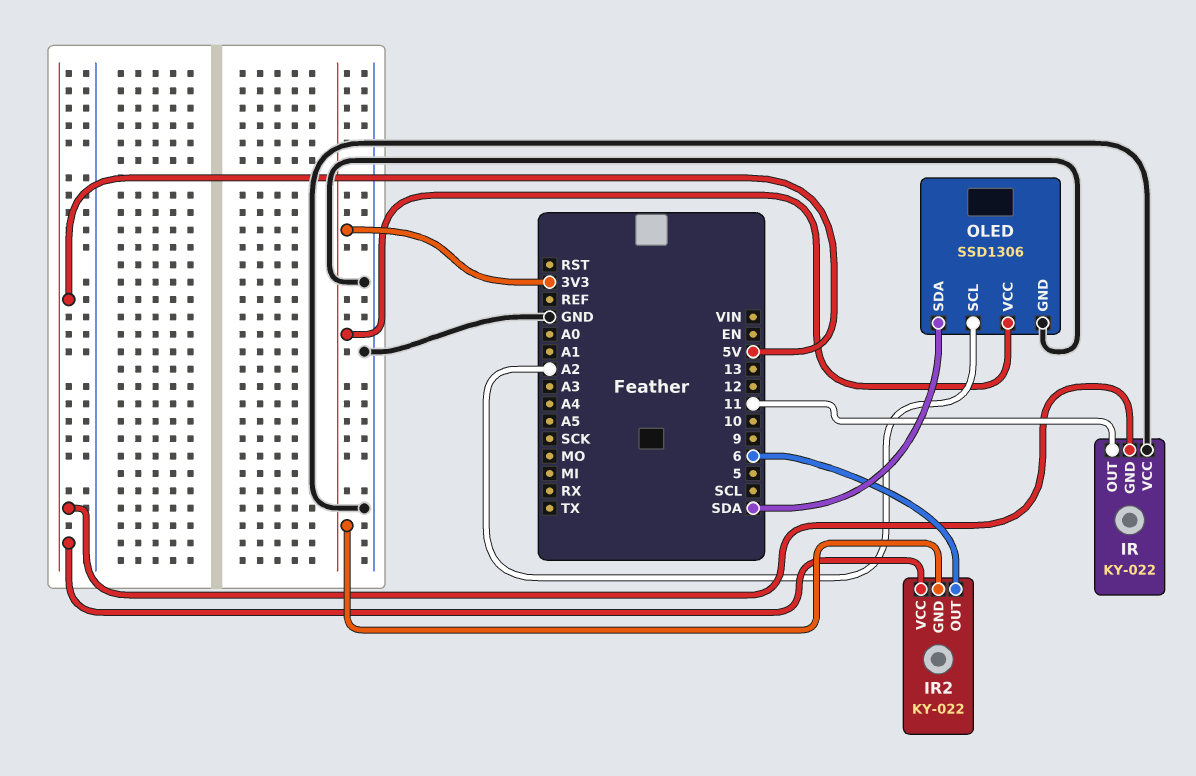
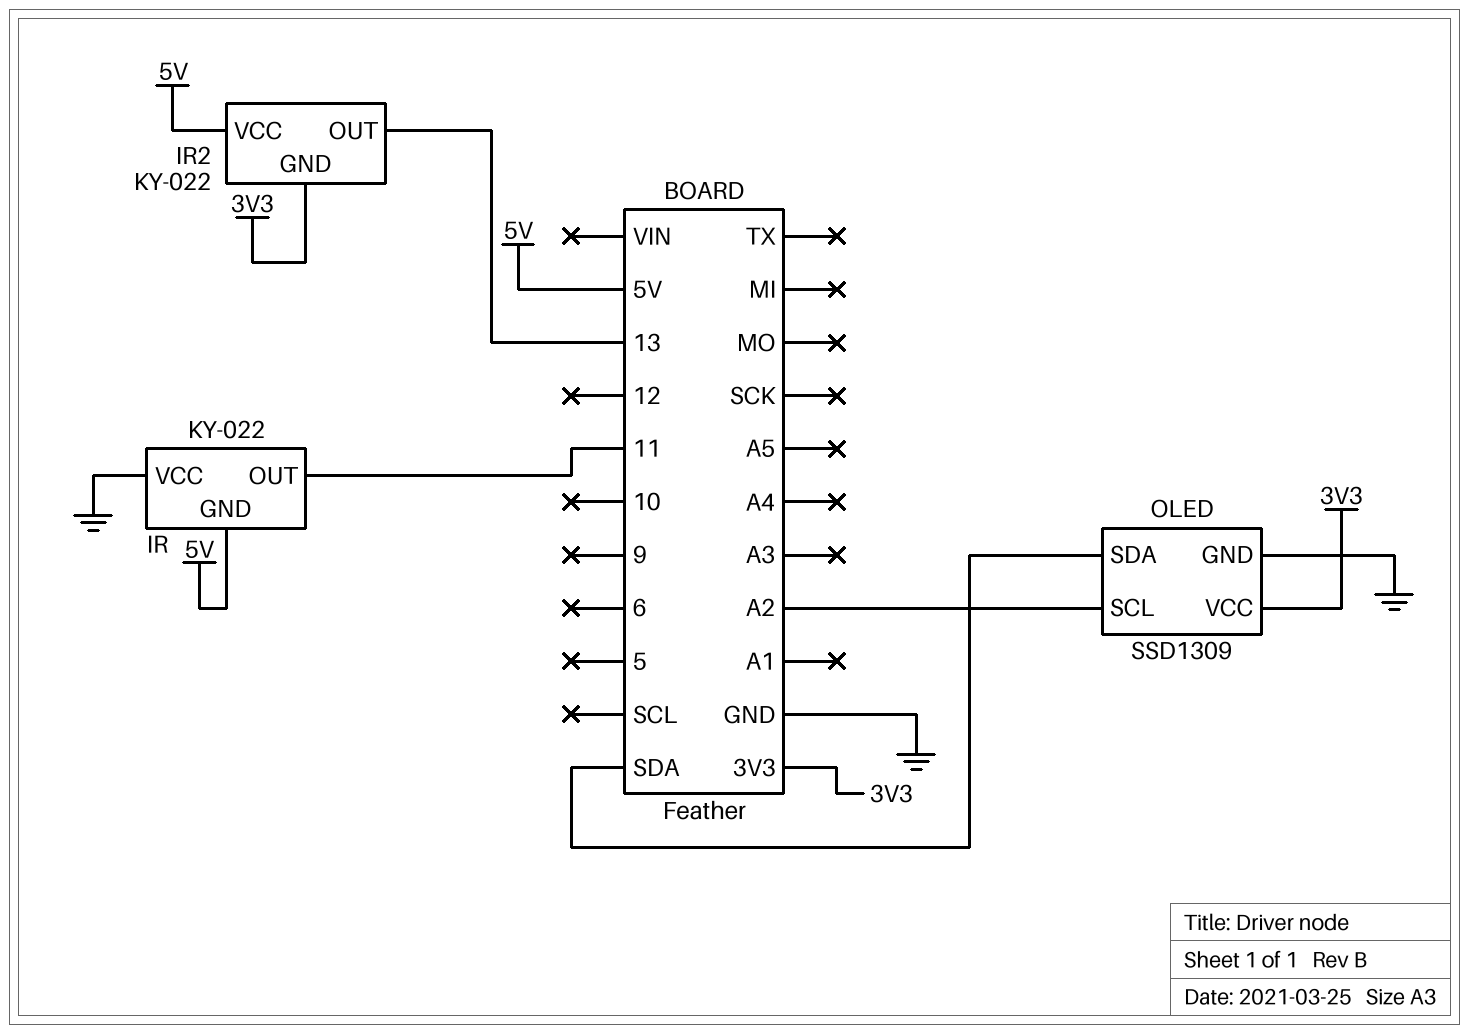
IR2 pin OUT: 6 -> 13
OLED: SSD1306 -> SSD1309

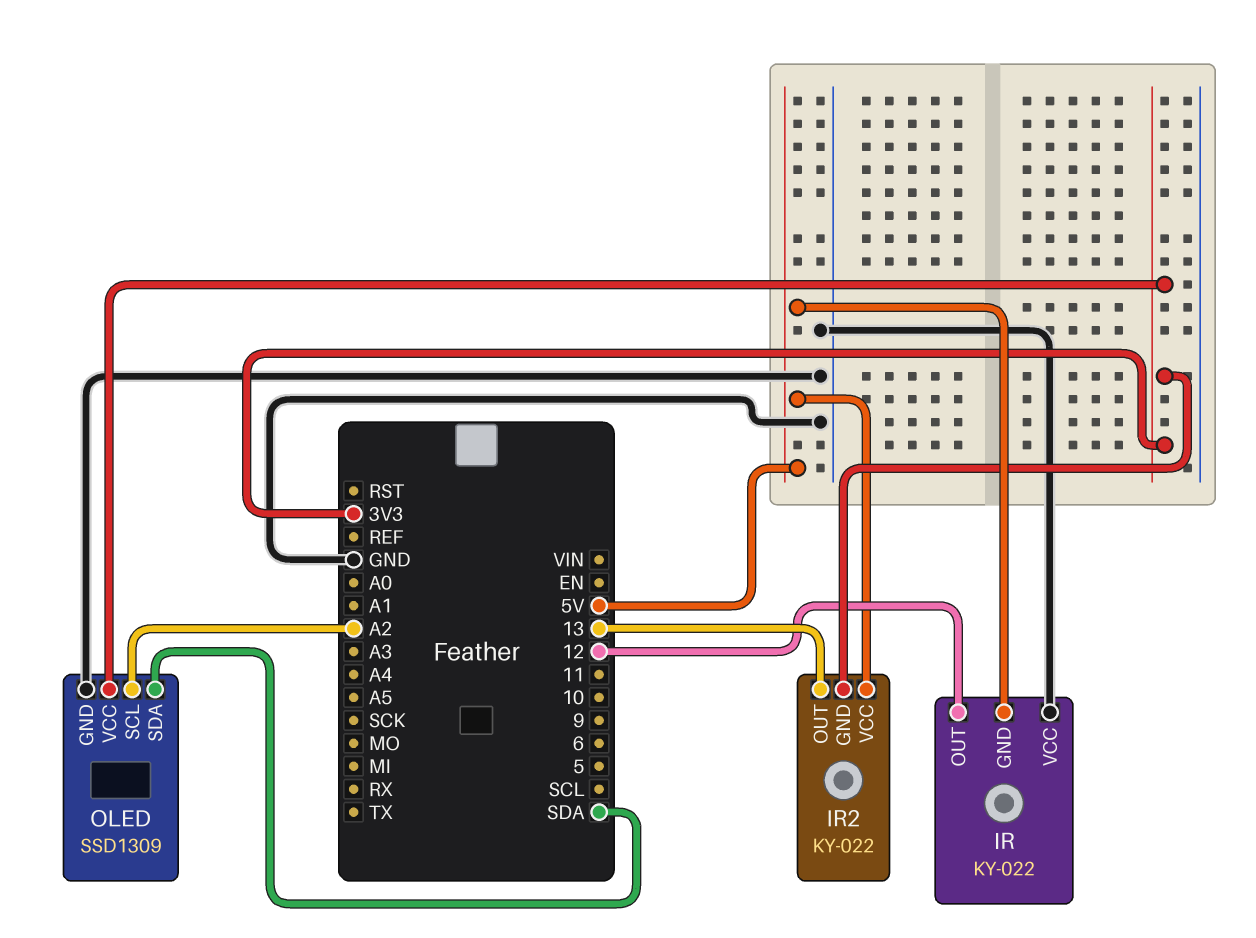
IR pin OUT: 11 -> 12

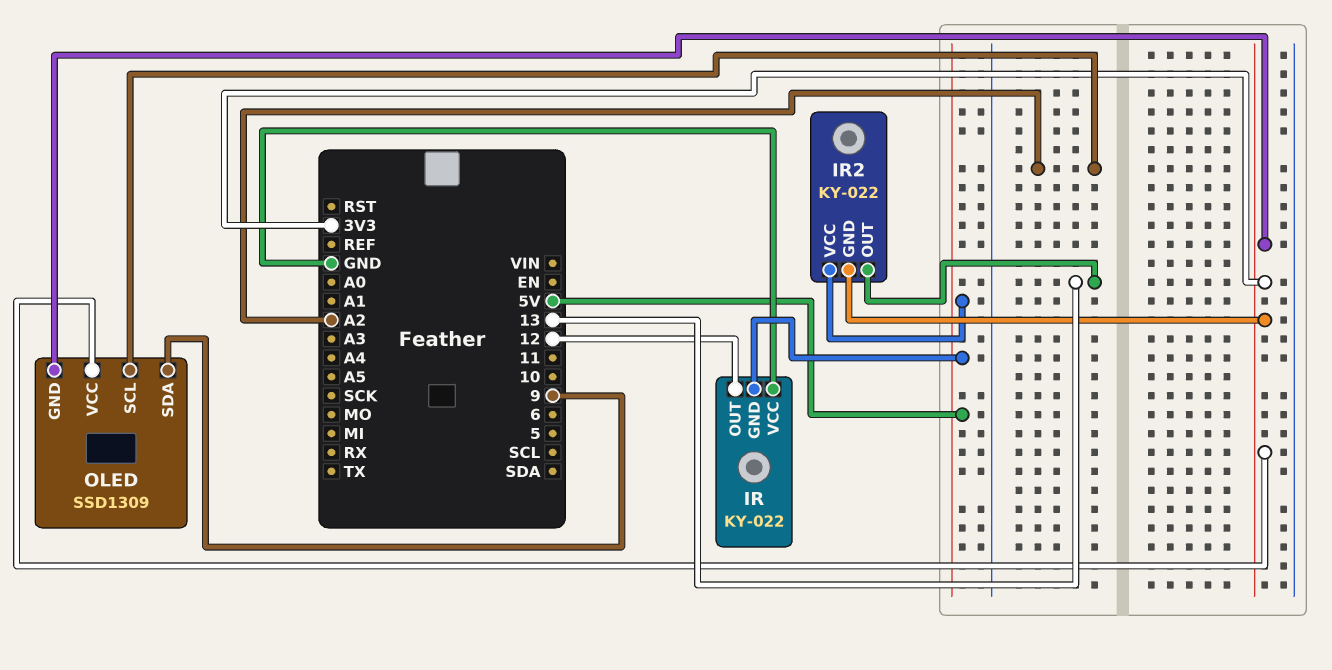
OLED pin GND: GND -> 3V3
OLED pin SDA: SDA -> 9

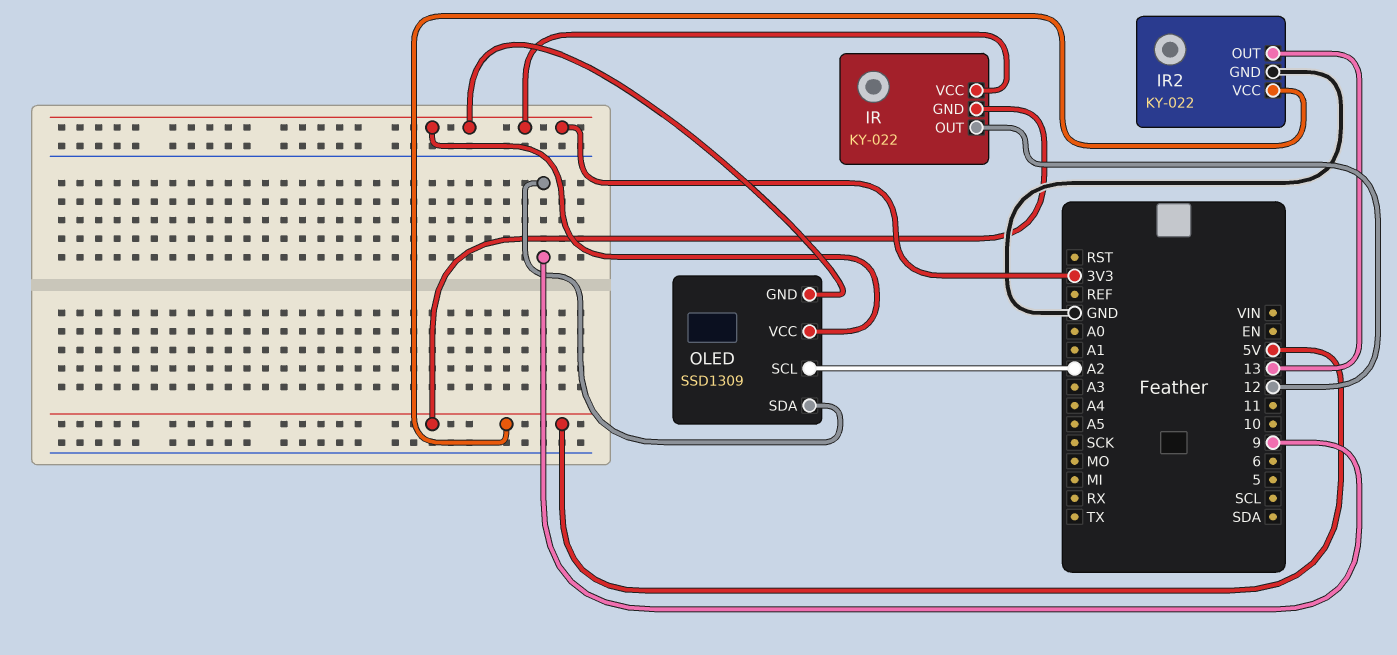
IR pin VCC: GND -> 3V3
IR2 pin GND: 3V3 -> GND

